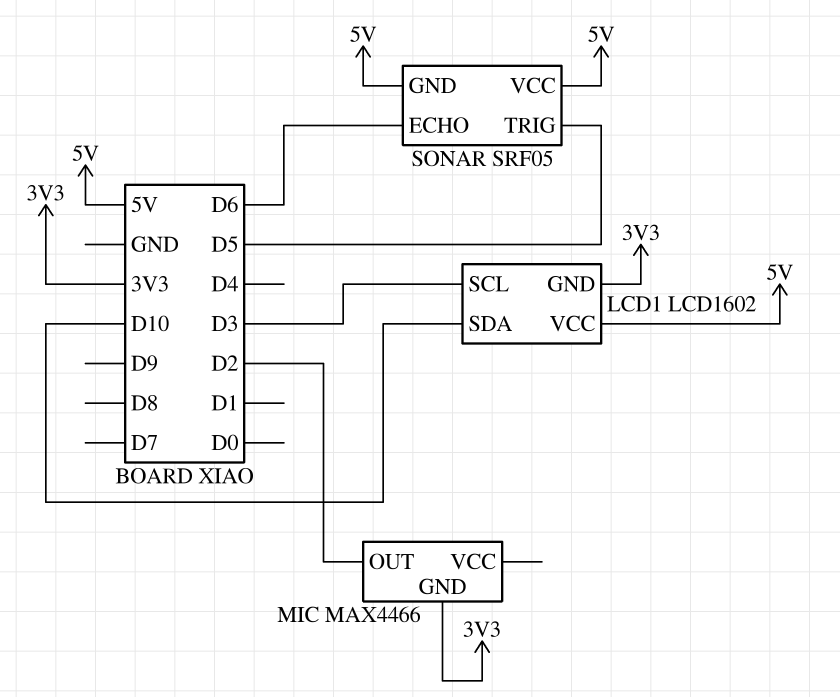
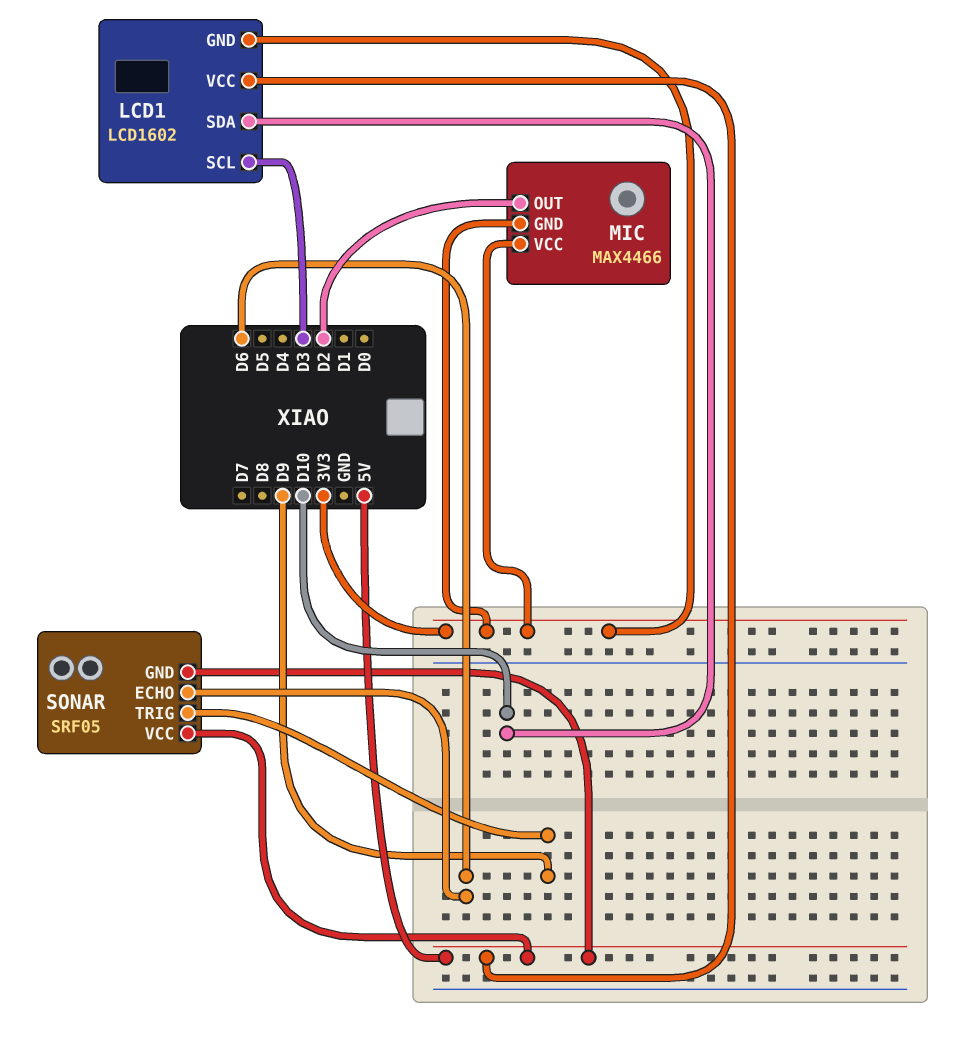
MIC pin VCC: none -> 3V3
SONAR pin TRIG: D5 -> D9

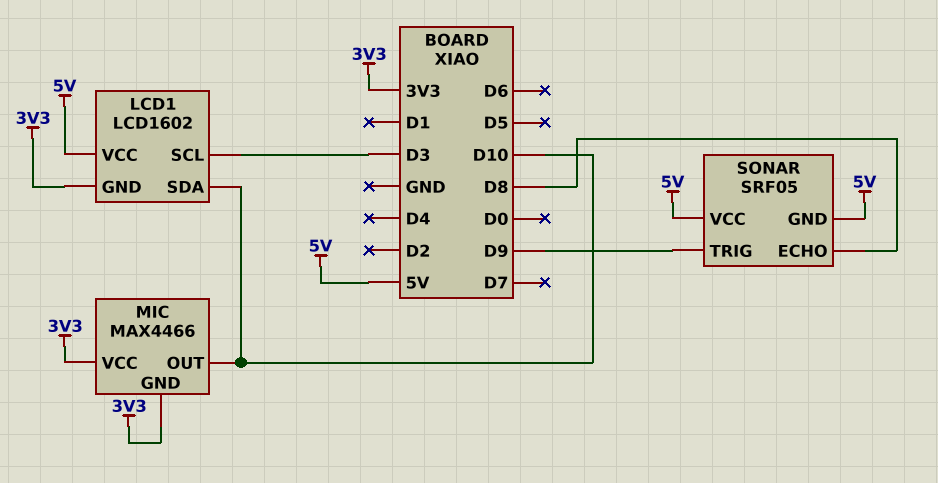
MIC pin OUT: D2 -> D10
SONAR pin ECHO: D6 -> D8

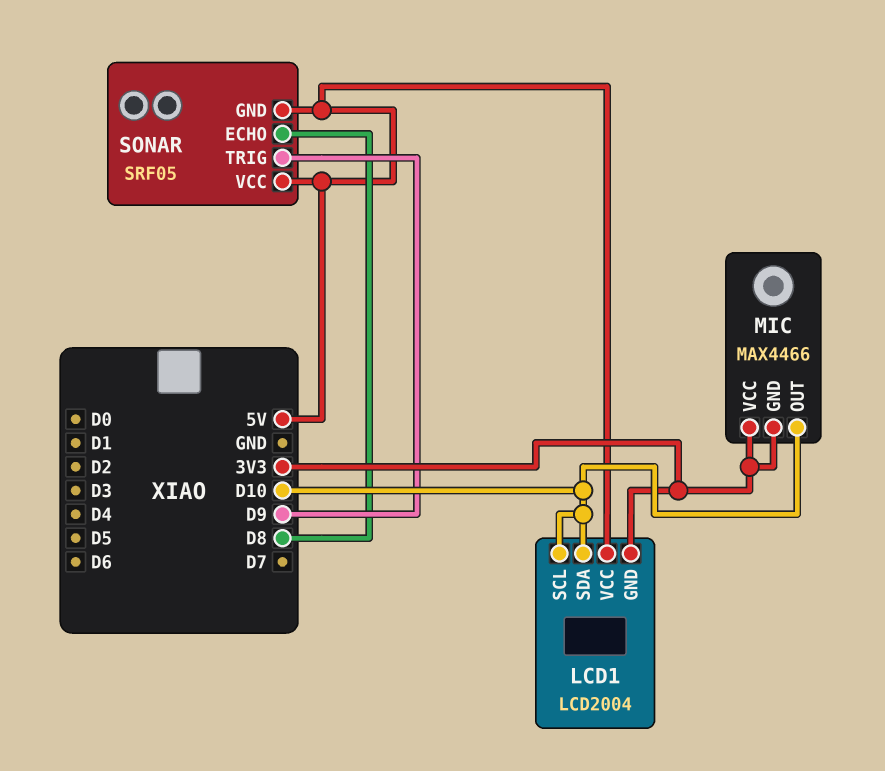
LCD1: LCD1602 -> LCD2004
LCD1 pin SCL: D3 -> D10

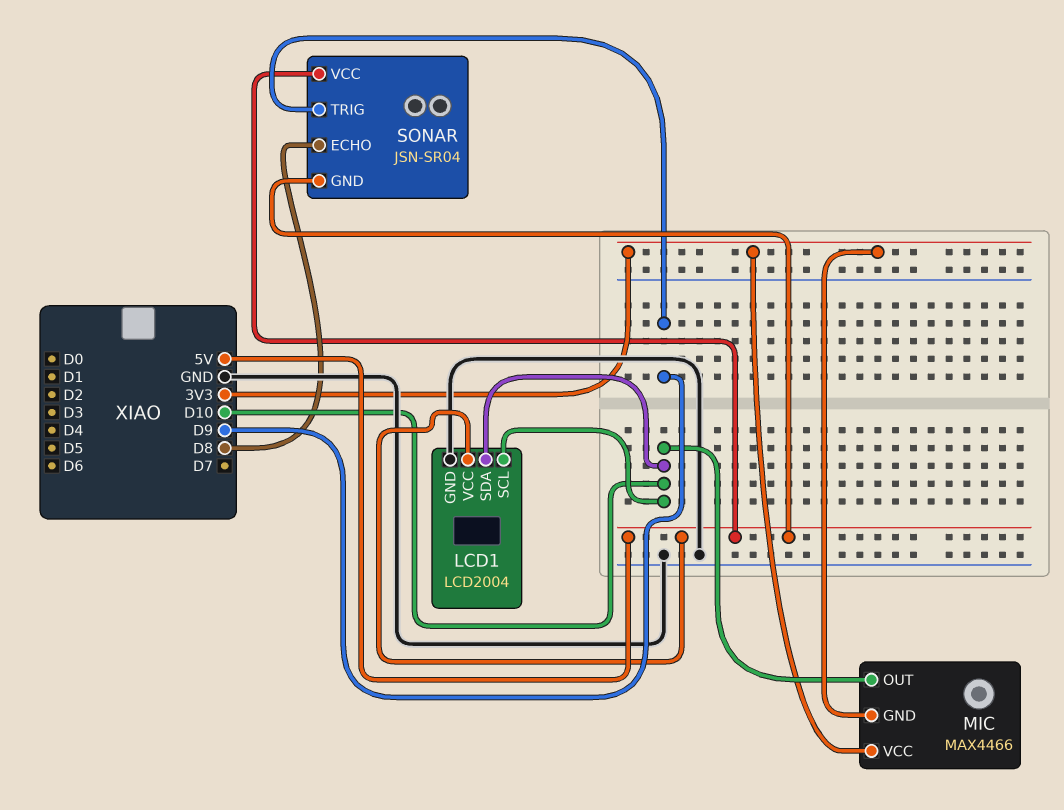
LCD1 pin GND: 3V3 -> GND
SONAR: SRF05 -> JSN-SR04

